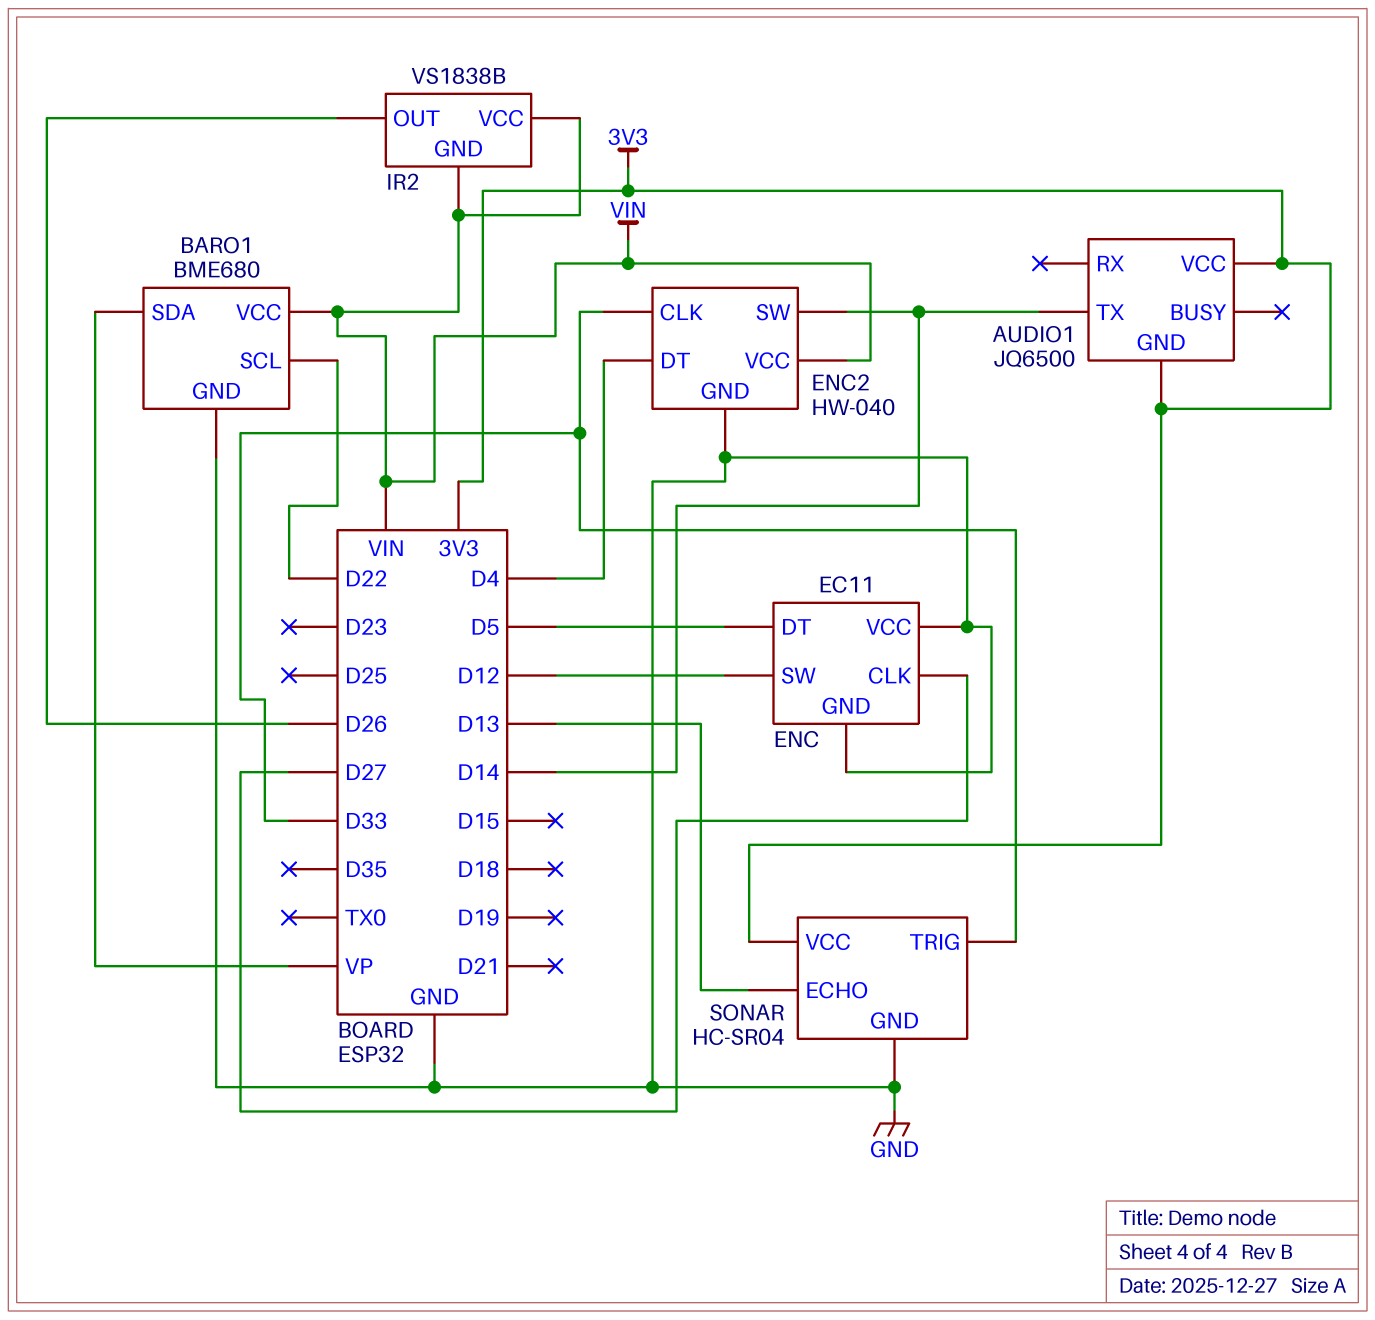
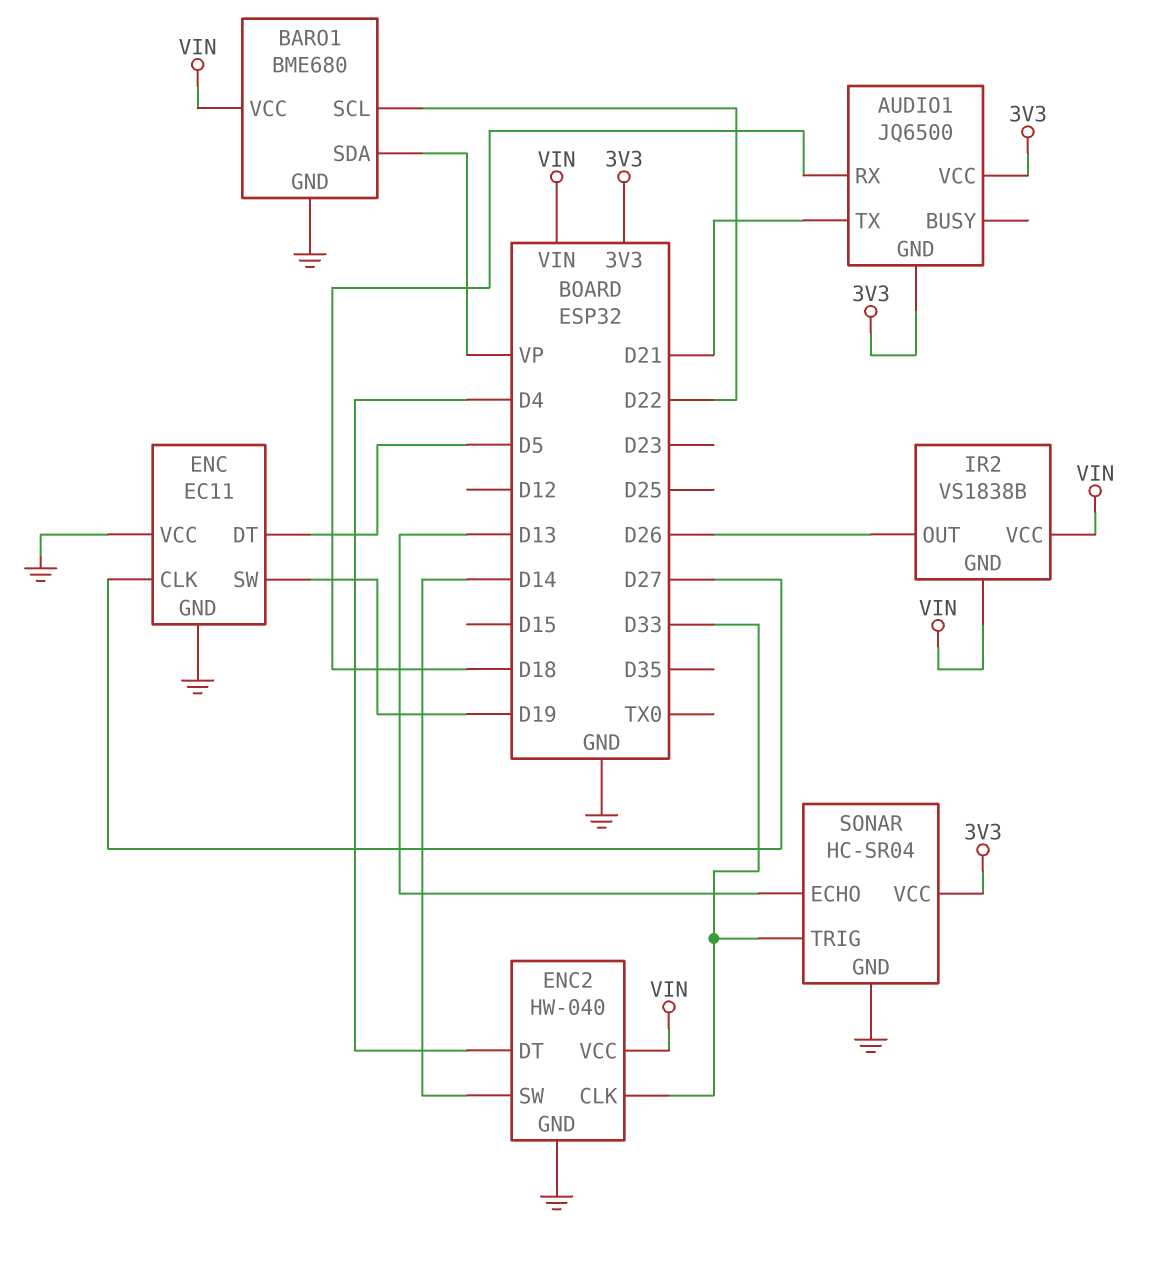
AUDIO1 pin RX: none -> D18
AUDIO1 pin TX: D14 -> D21
ENC pin SW: D12 -> D19

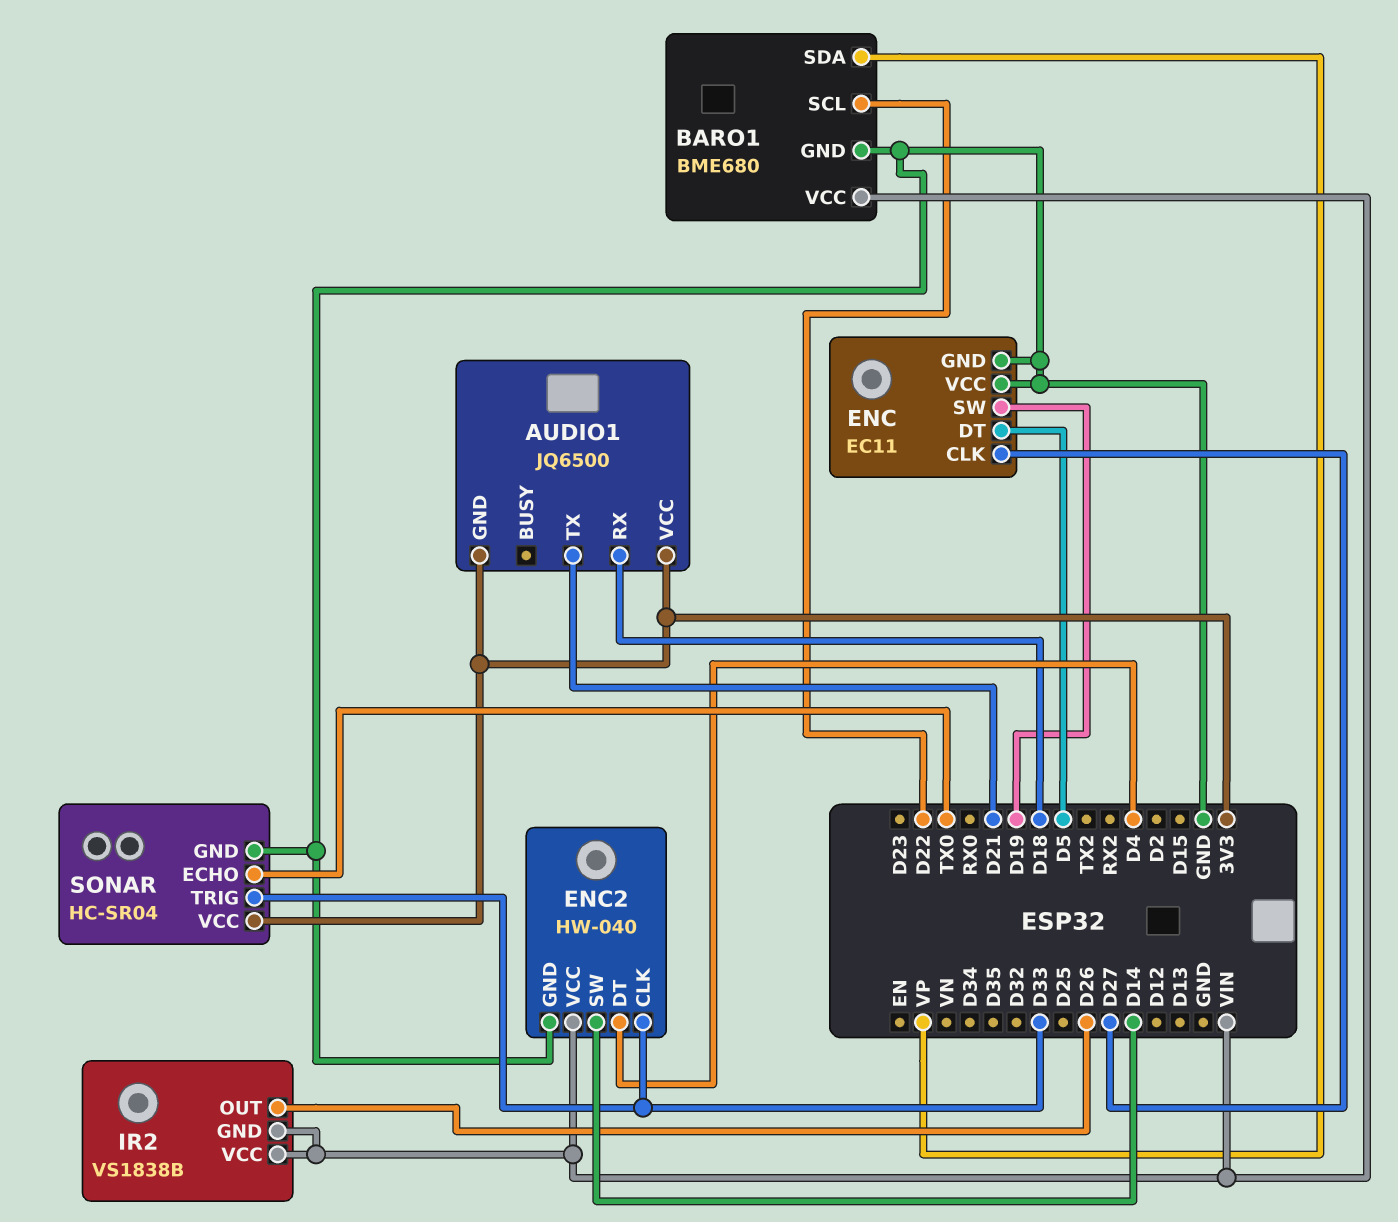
SONAR pin ECHO: D13 -> TX0

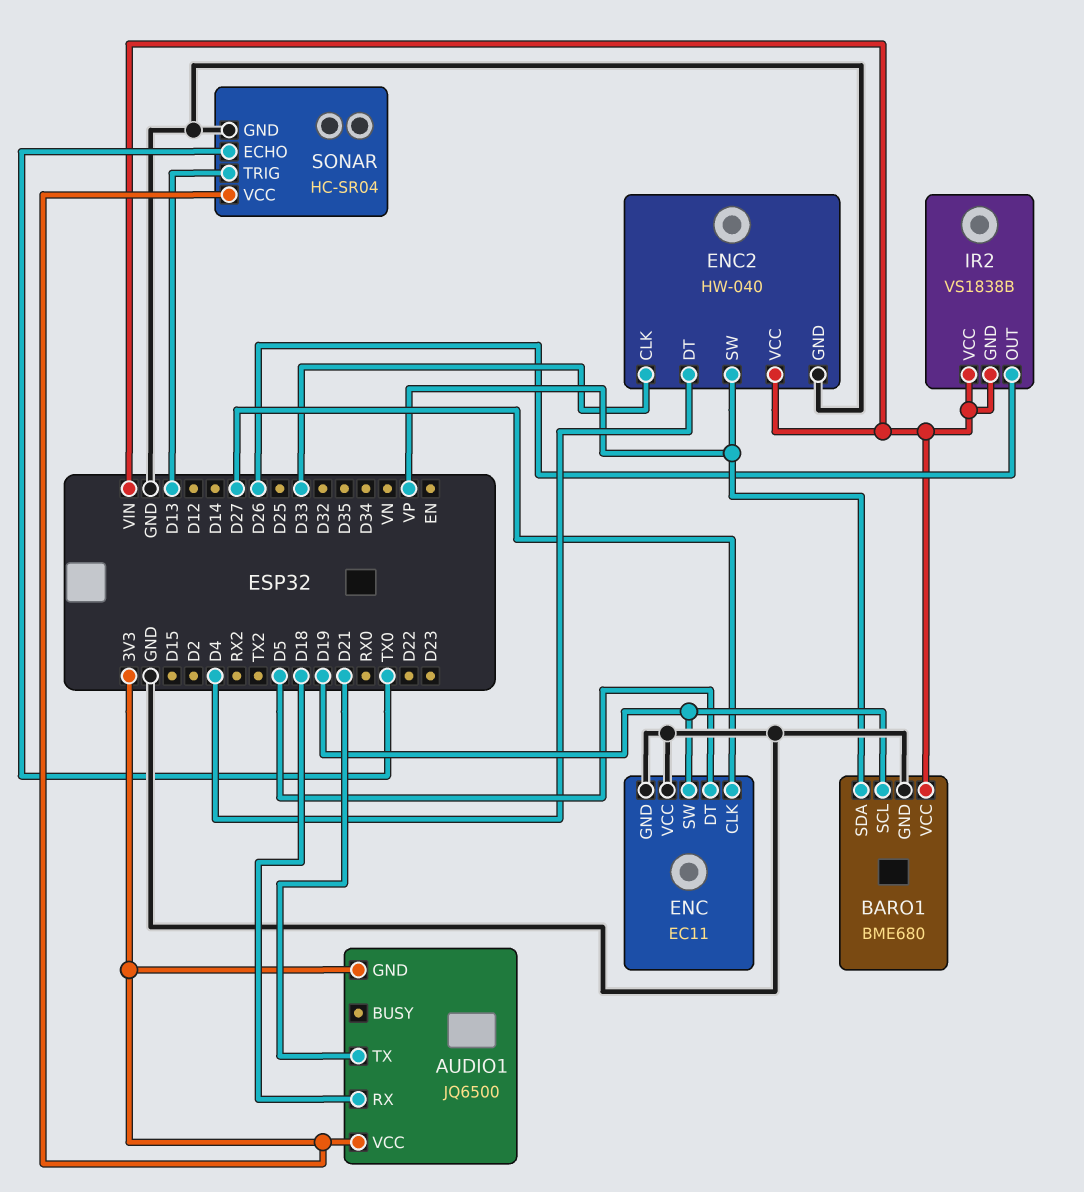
BARO1 pin SCL: D22 -> D19
ENC2 pin SW: D14 -> VP
SONAR pin TRIG: D33 -> D13

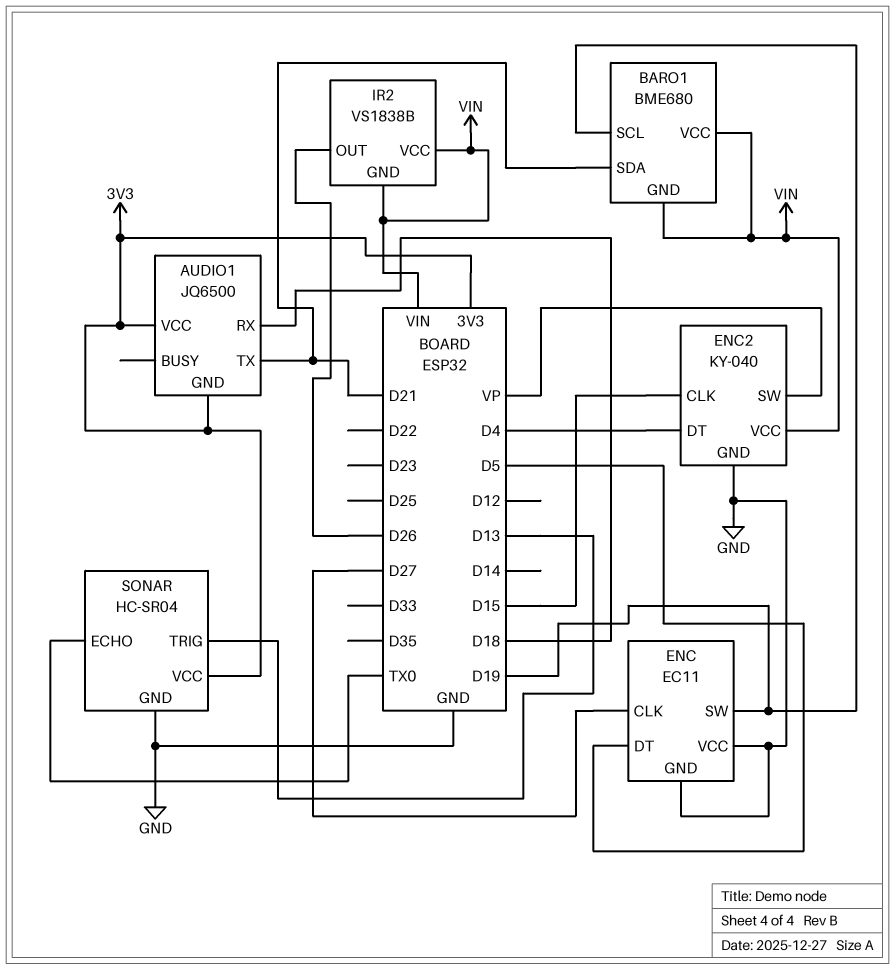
BARO1 pin GND: GND -> VIN
BARO1 pin SDA: VP -> D21
ENC2: HW-040 -> KY-040
ENC2 pin CLK: D33 -> D15

